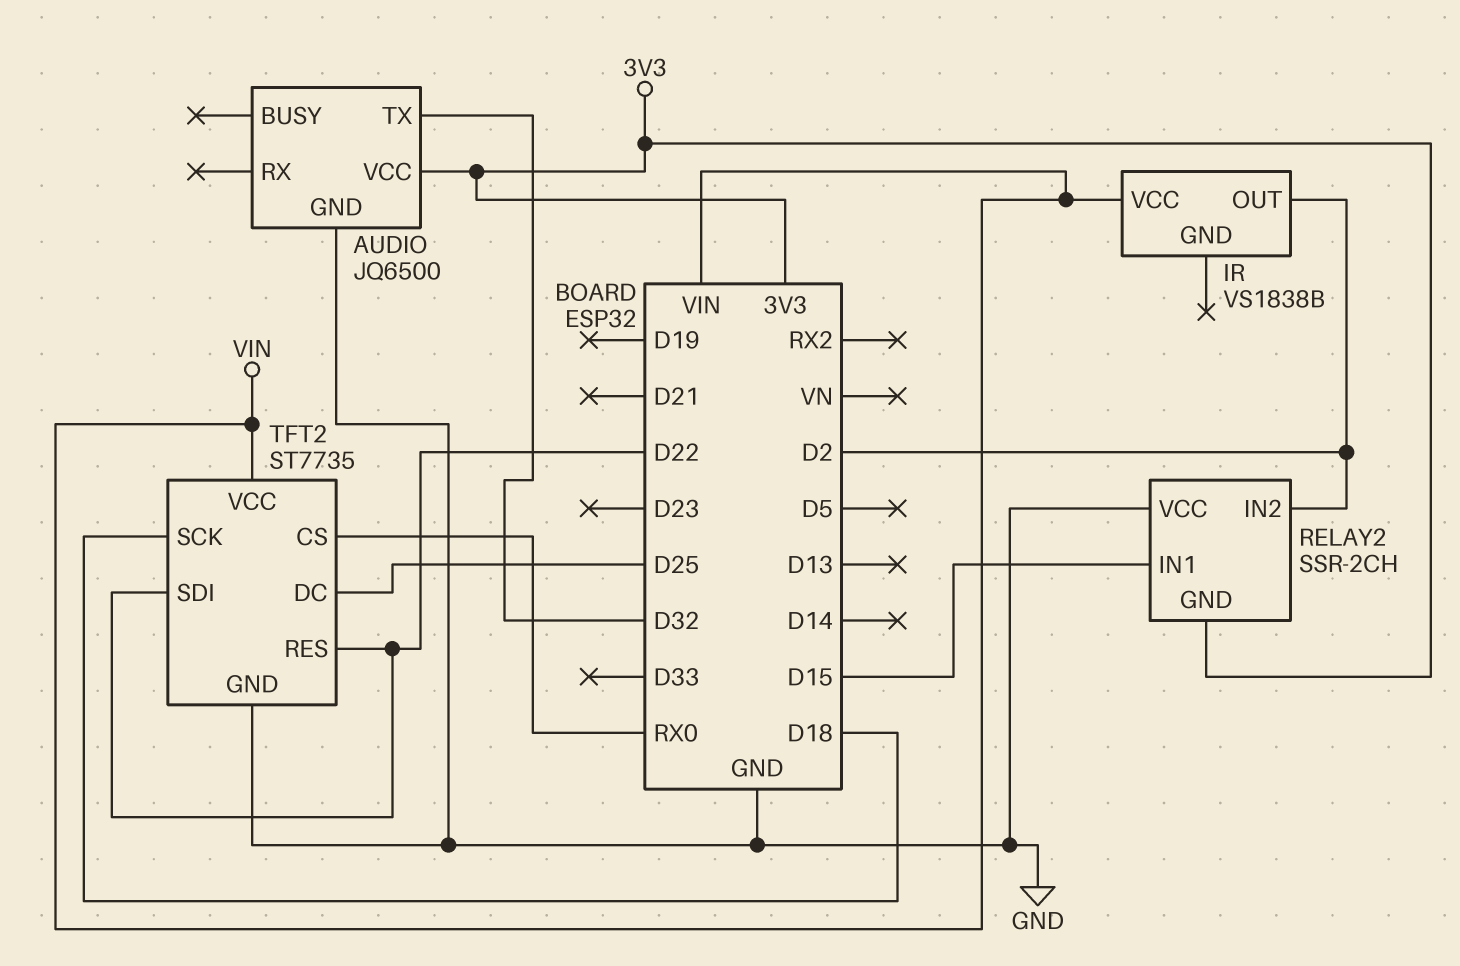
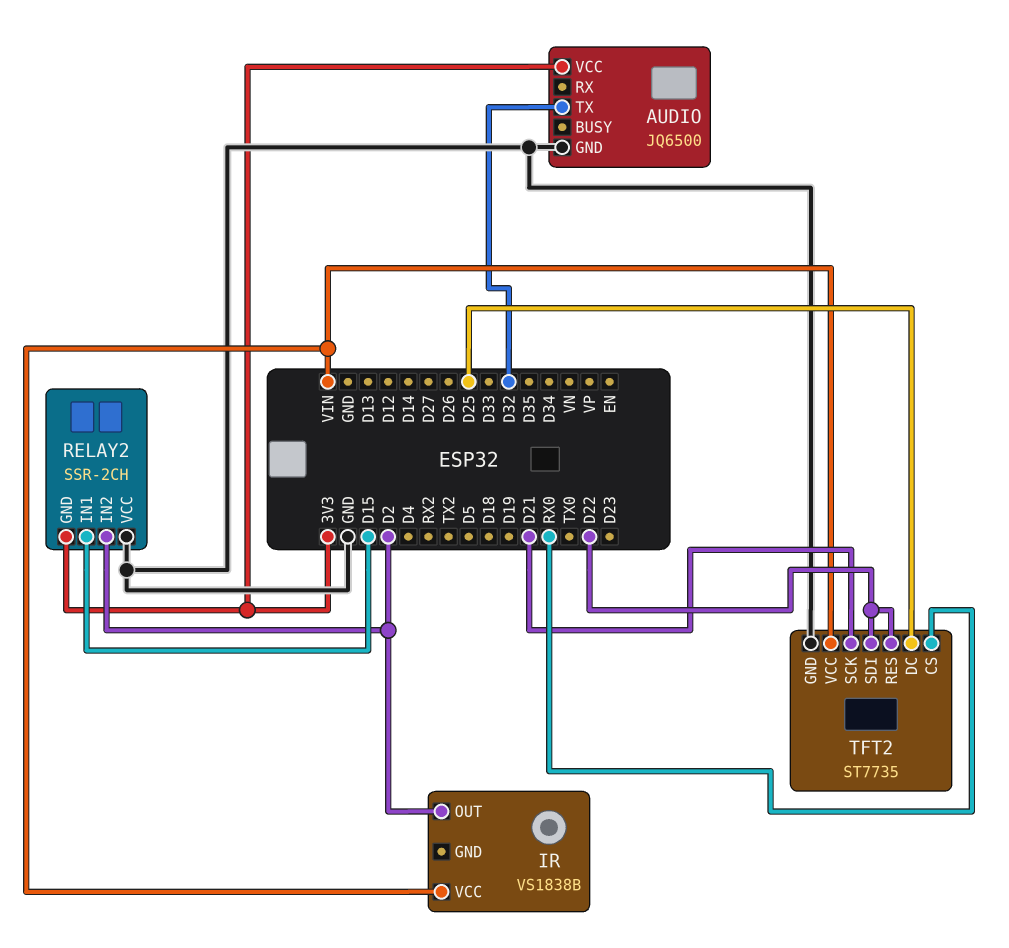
TFT2 pin SCK: D18 -> D21

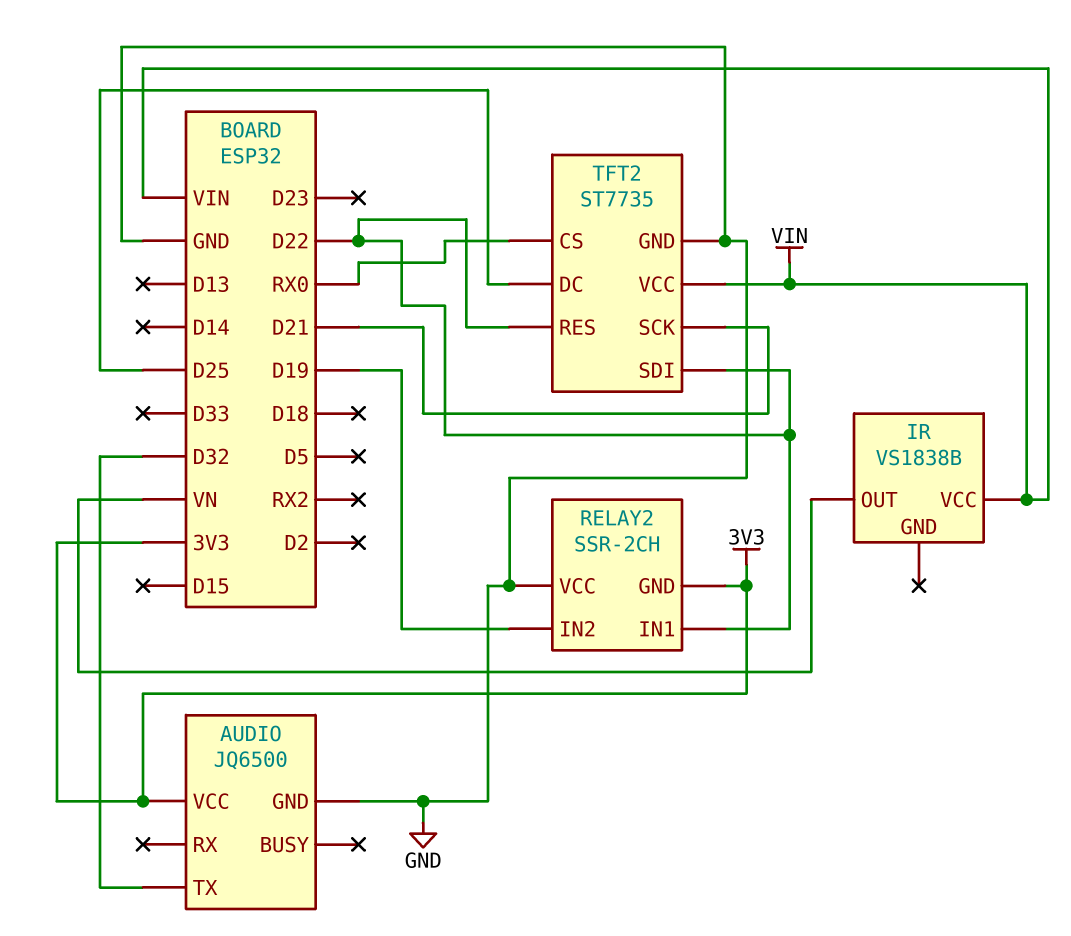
IR pin OUT: D2 -> VN
RELAY2 pin IN1: D15 -> D22
RELAY2 pin IN2: D2 -> D19

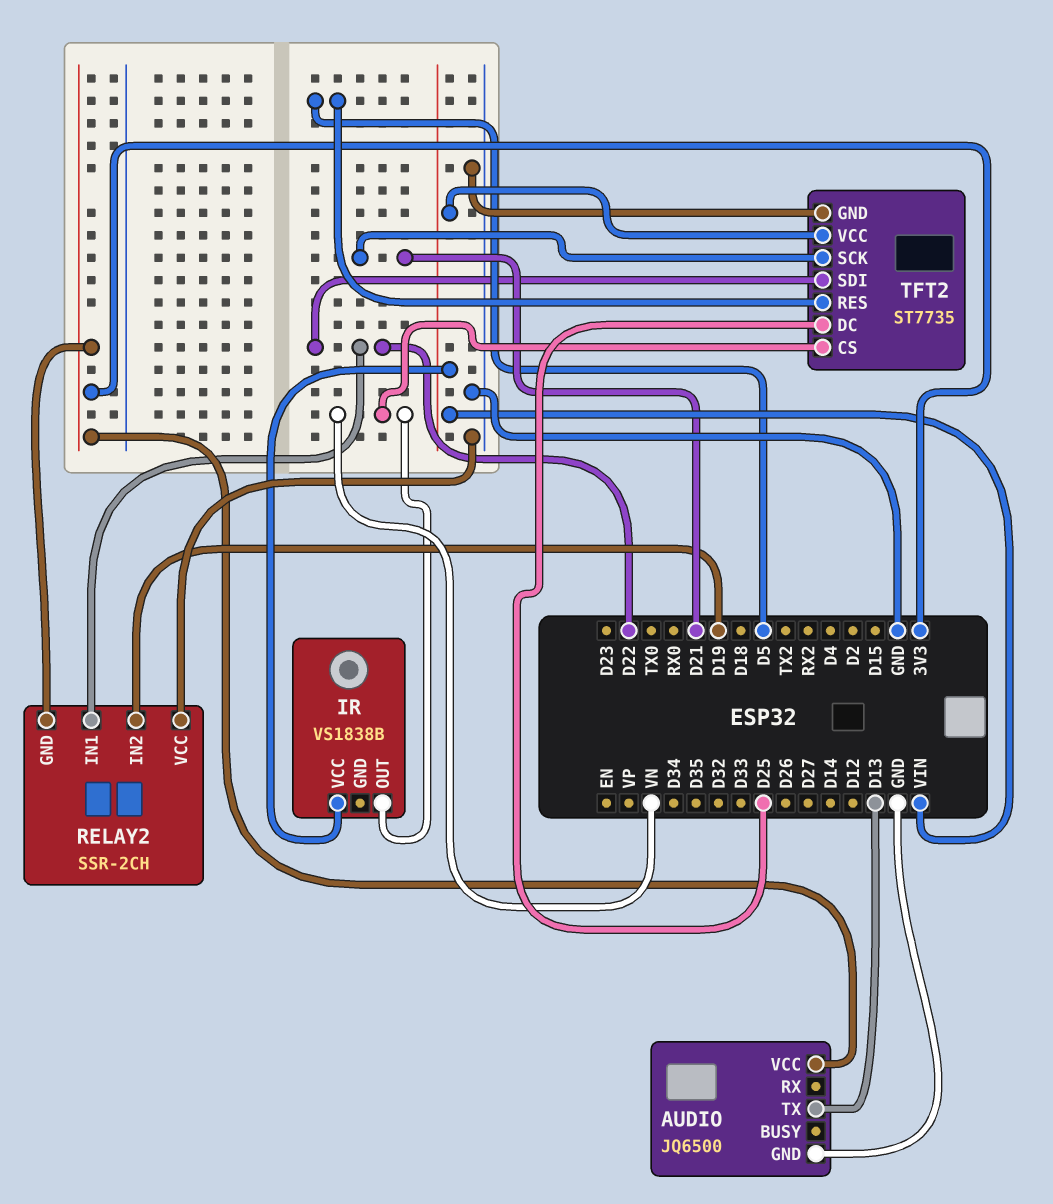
AUDIO pin TX: D32 -> D13
TFT2 pin CS: RX0 -> VN
TFT2 pin RES: D22 -> D5

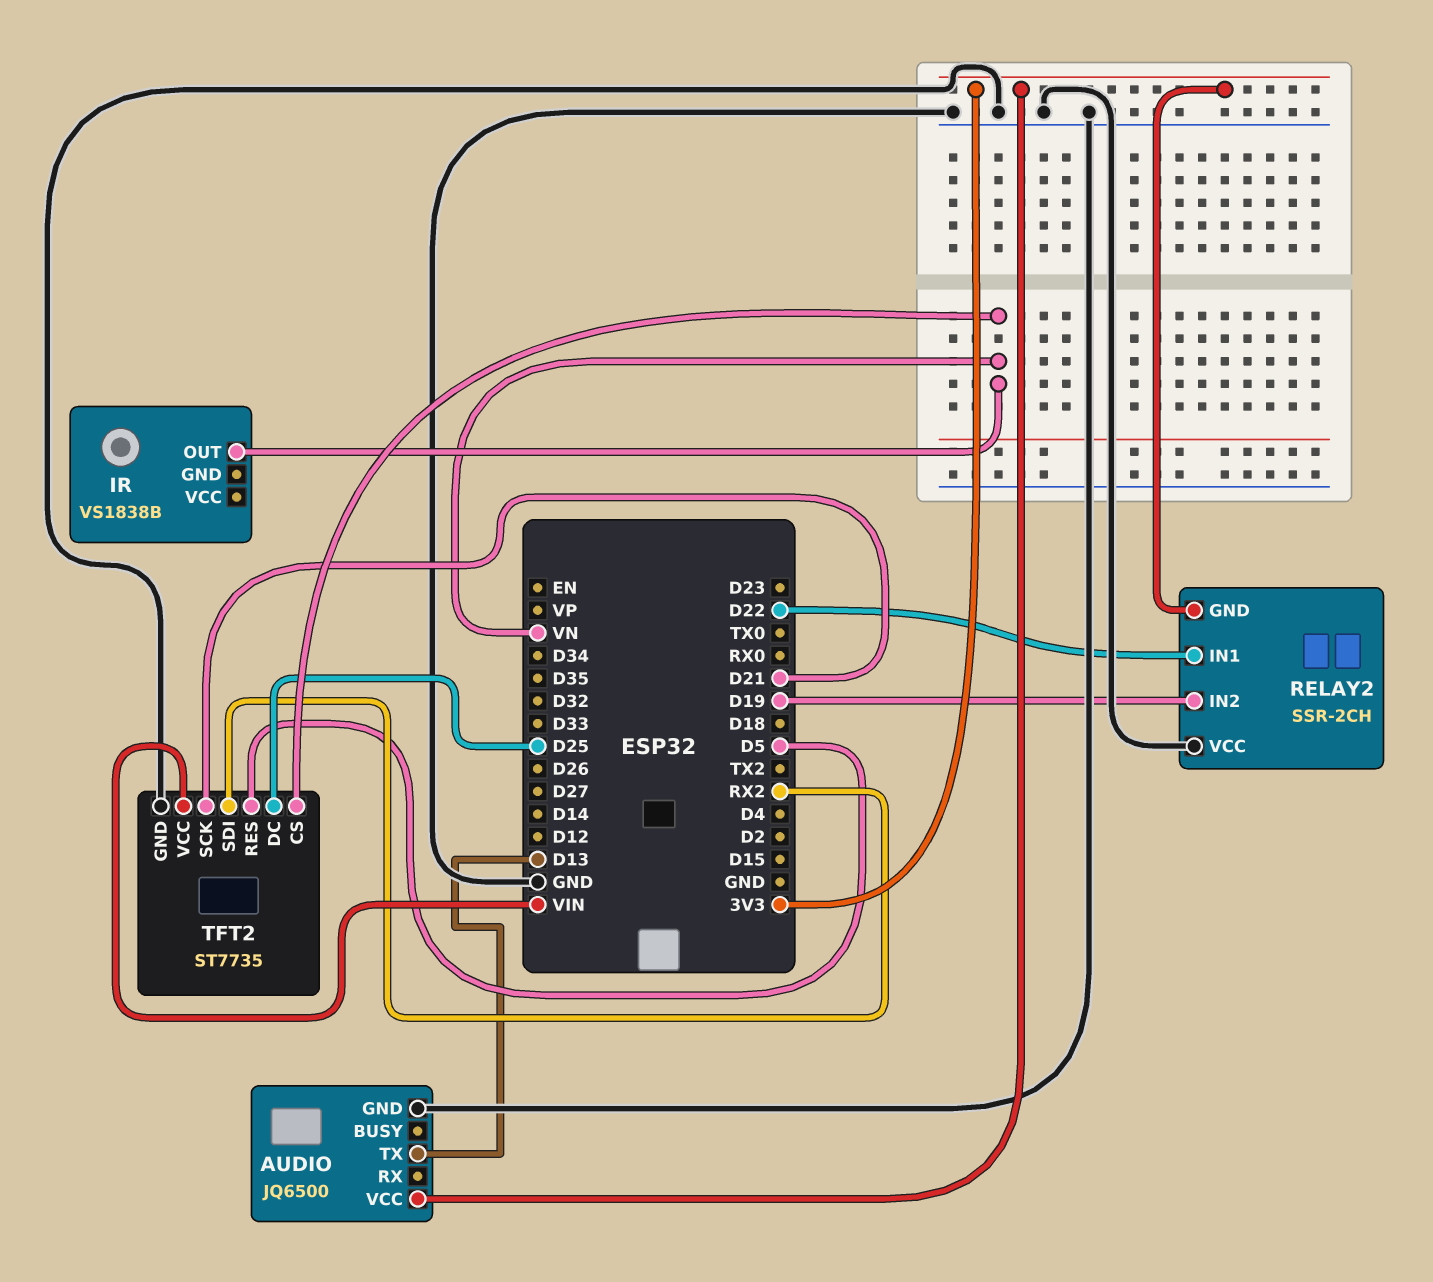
IR pin VCC: VIN -> none
TFT2 pin SDI: D22 -> RX2

